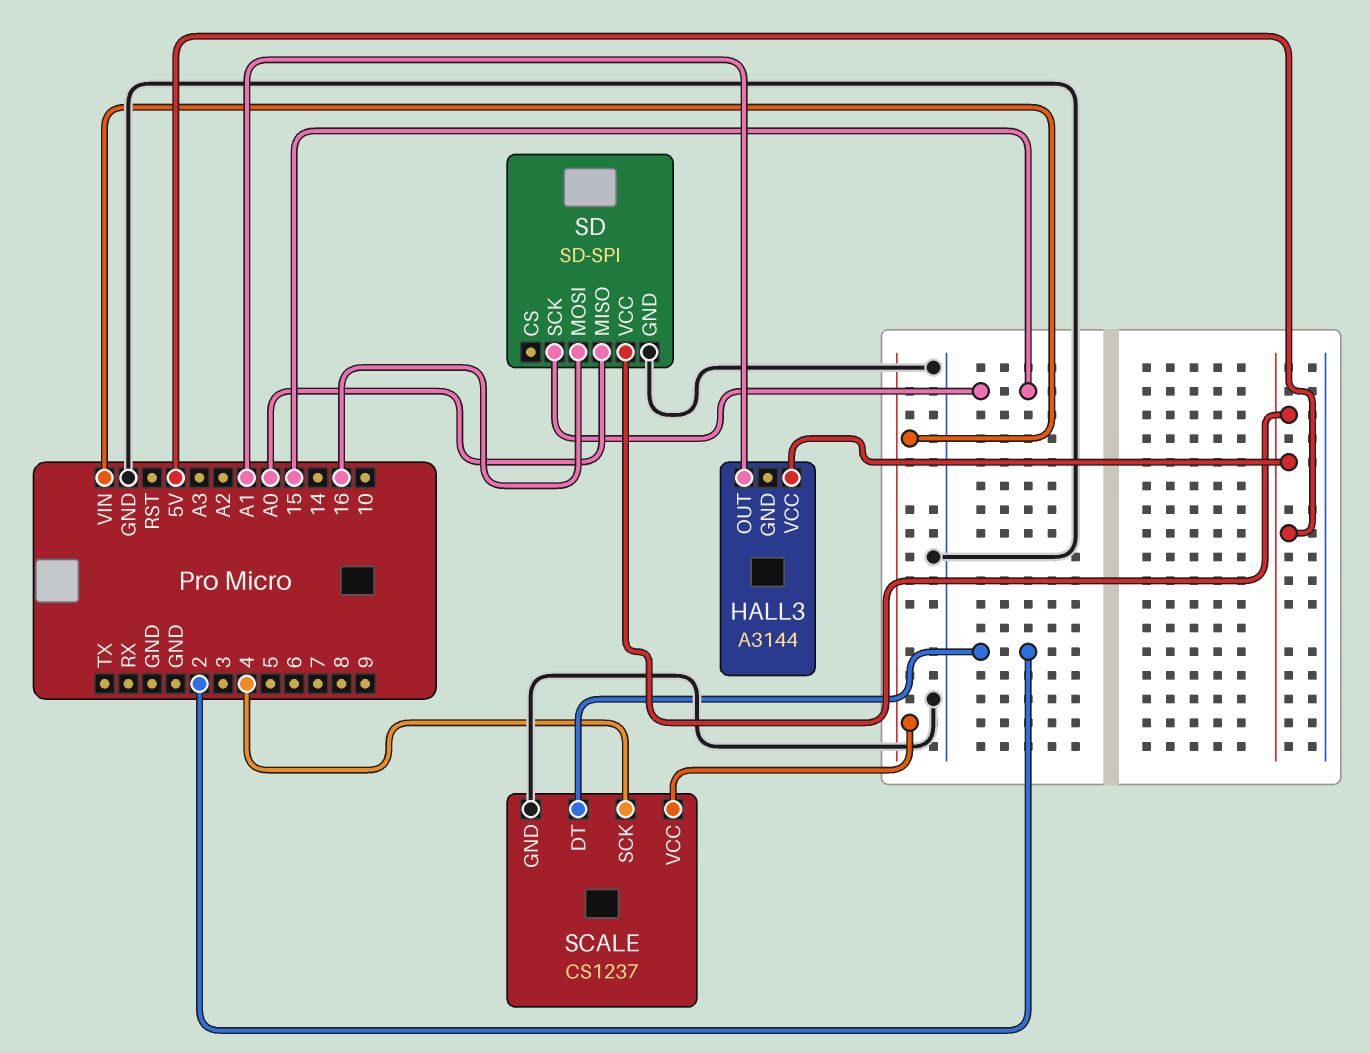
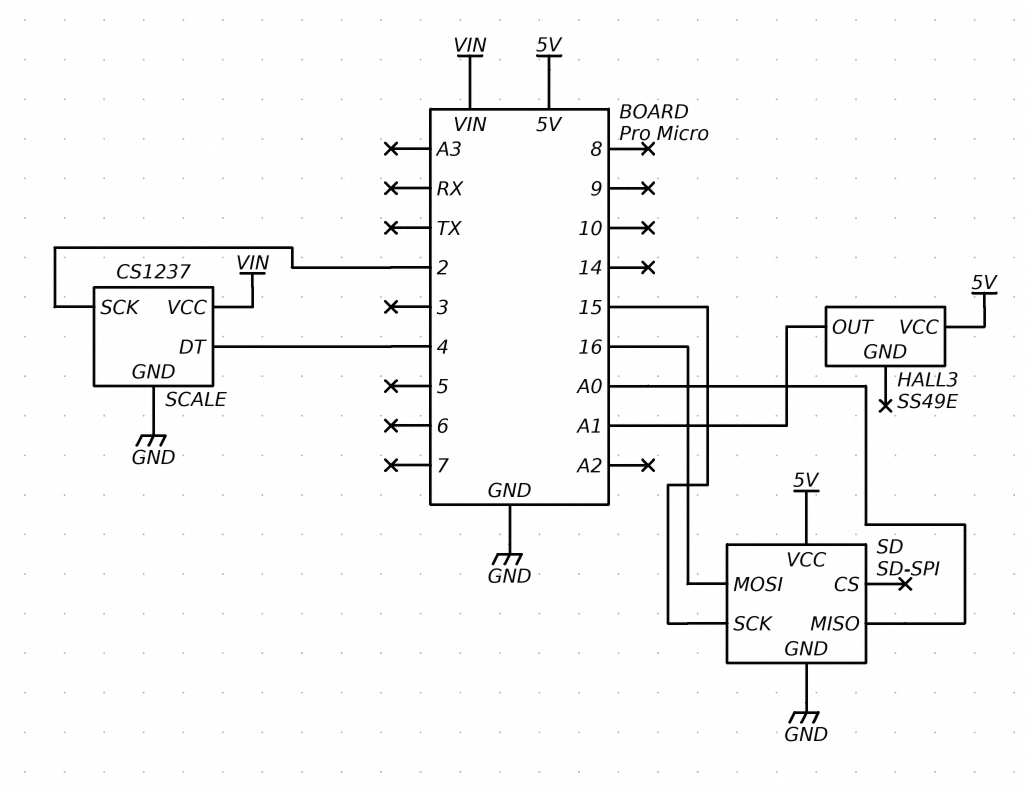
HALL3: A3144 -> SS49E
SCALE pin DT: 2 -> 4
SCALE pin SCK: 4 -> 2

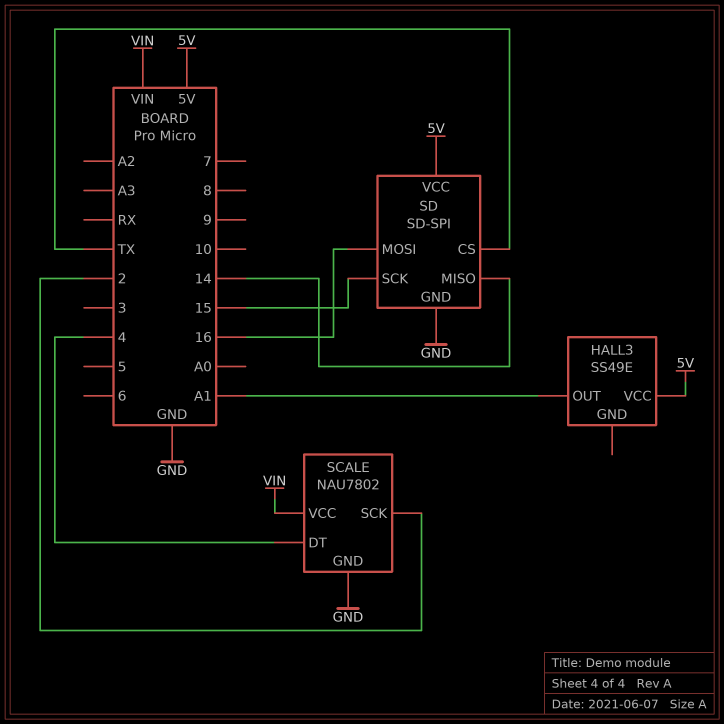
SCALE: CS1237 -> NAU7802
SD pin CS: none -> TX
SD pin MISO: A0 -> 14

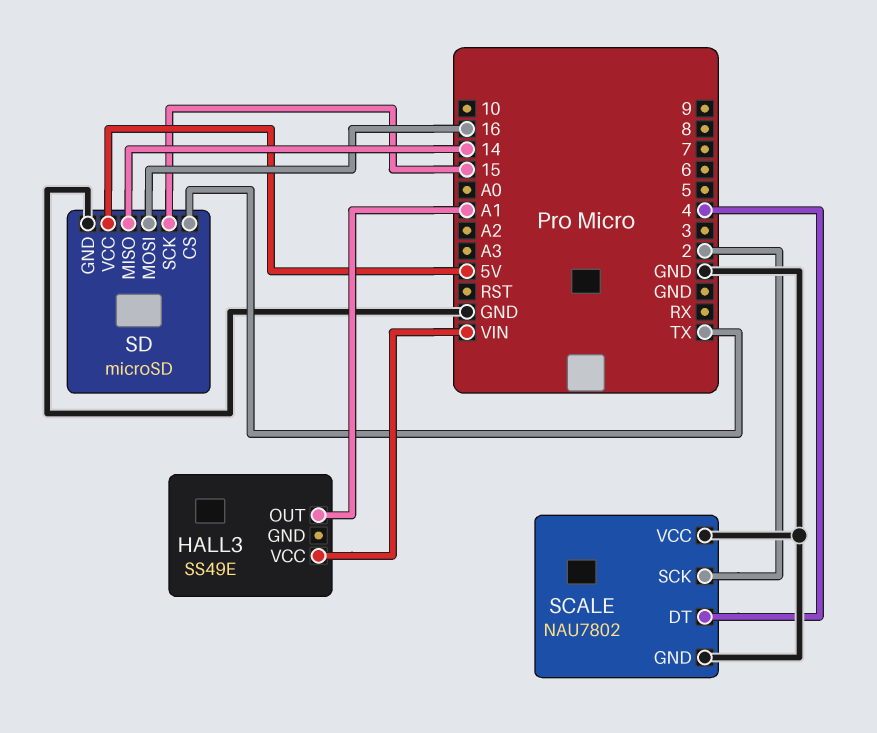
HALL3 pin VCC: 5V -> VIN
SCALE pin VCC: VIN -> GND
SD: SD-SPI -> microSD

